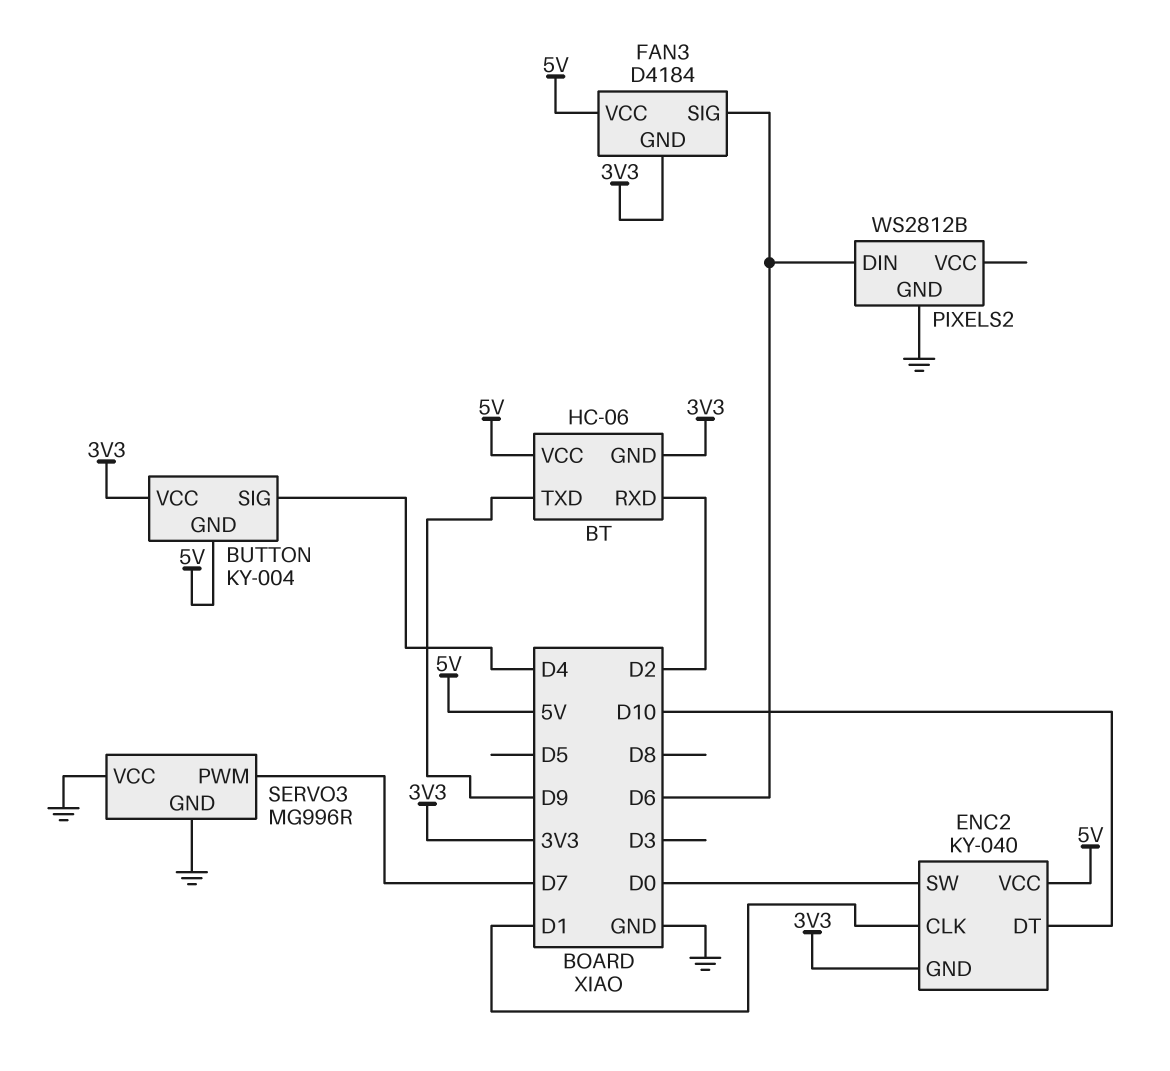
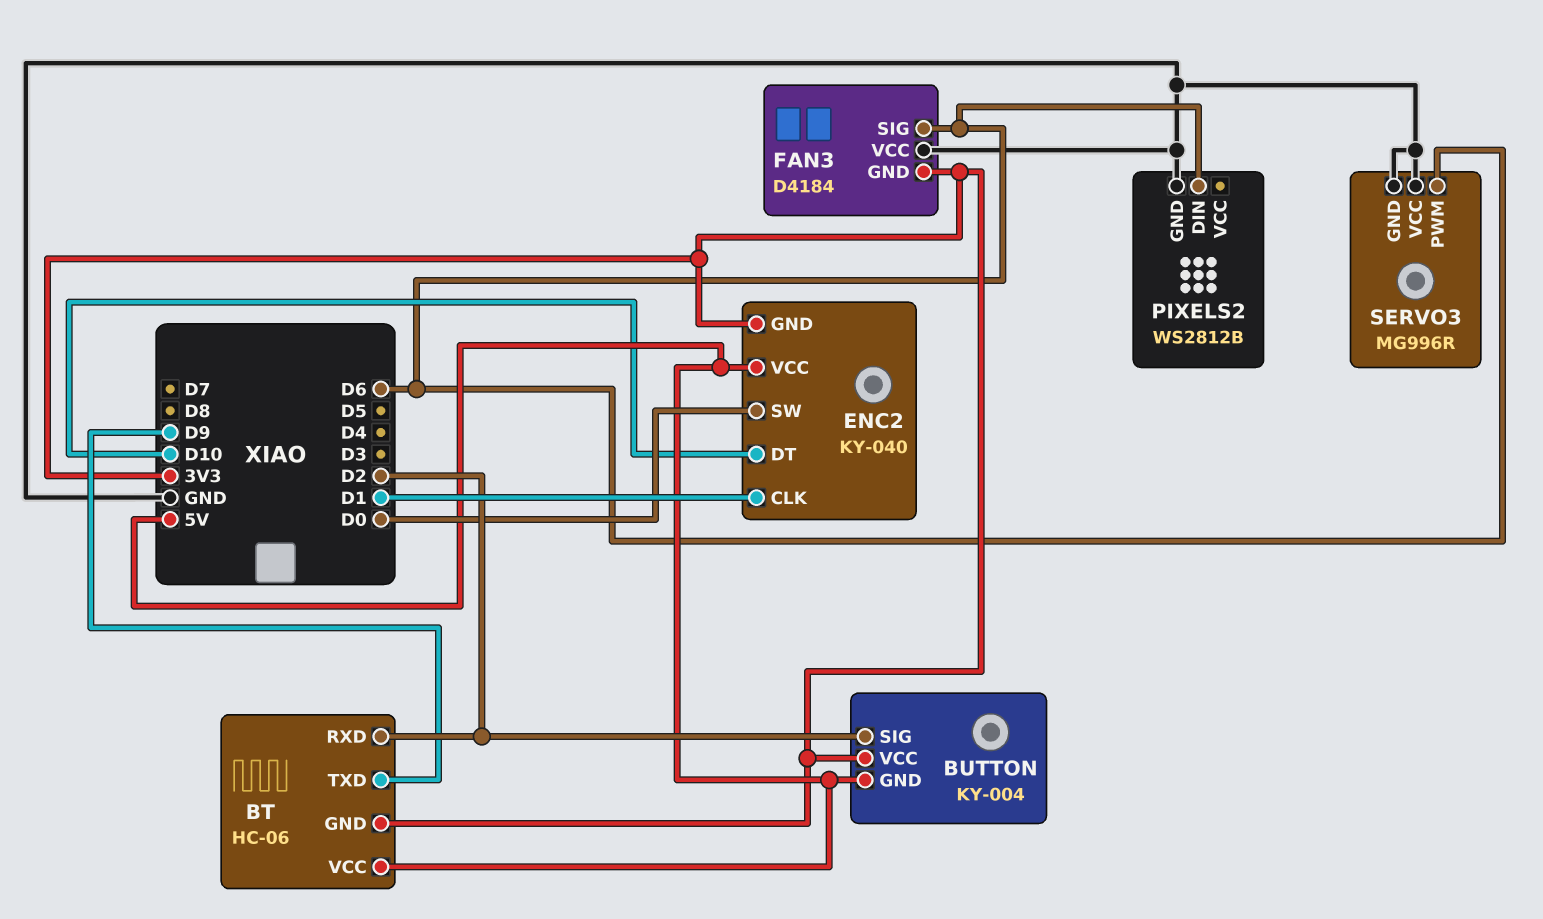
BUTTON pin SIG: D4 -> D2
FAN3 pin VCC: 5V -> GND
SERVO3 pin PWM: D7 -> D6

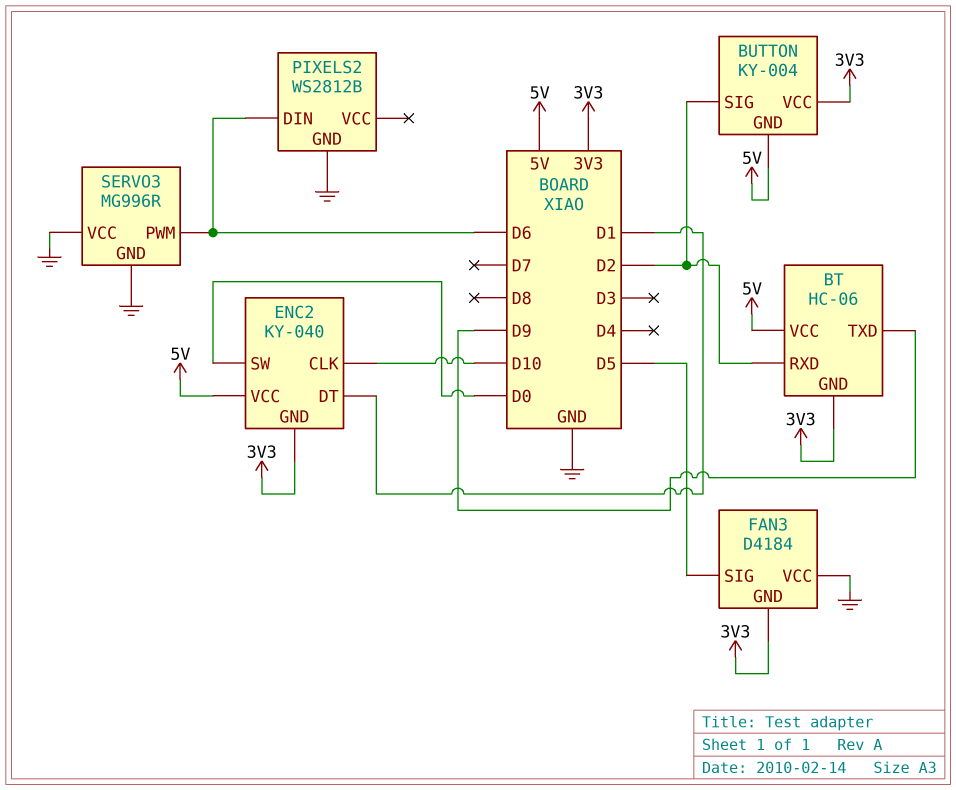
ENC2 pin CLK: D1 -> D10
ENC2 pin DT: D10 -> D1
FAN3 pin SIG: D6 -> D5

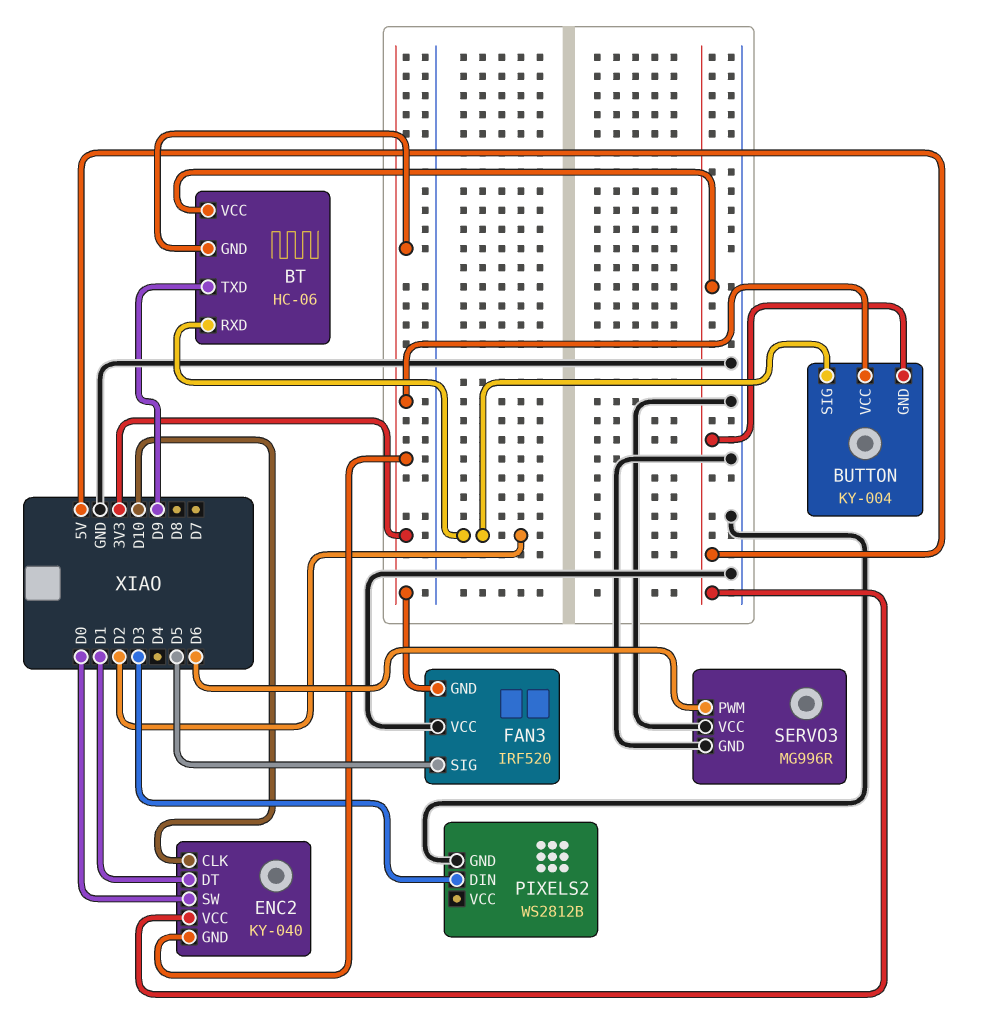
FAN3: D4184 -> IRF520
PIXELS2 pin DIN: D6 -> D3

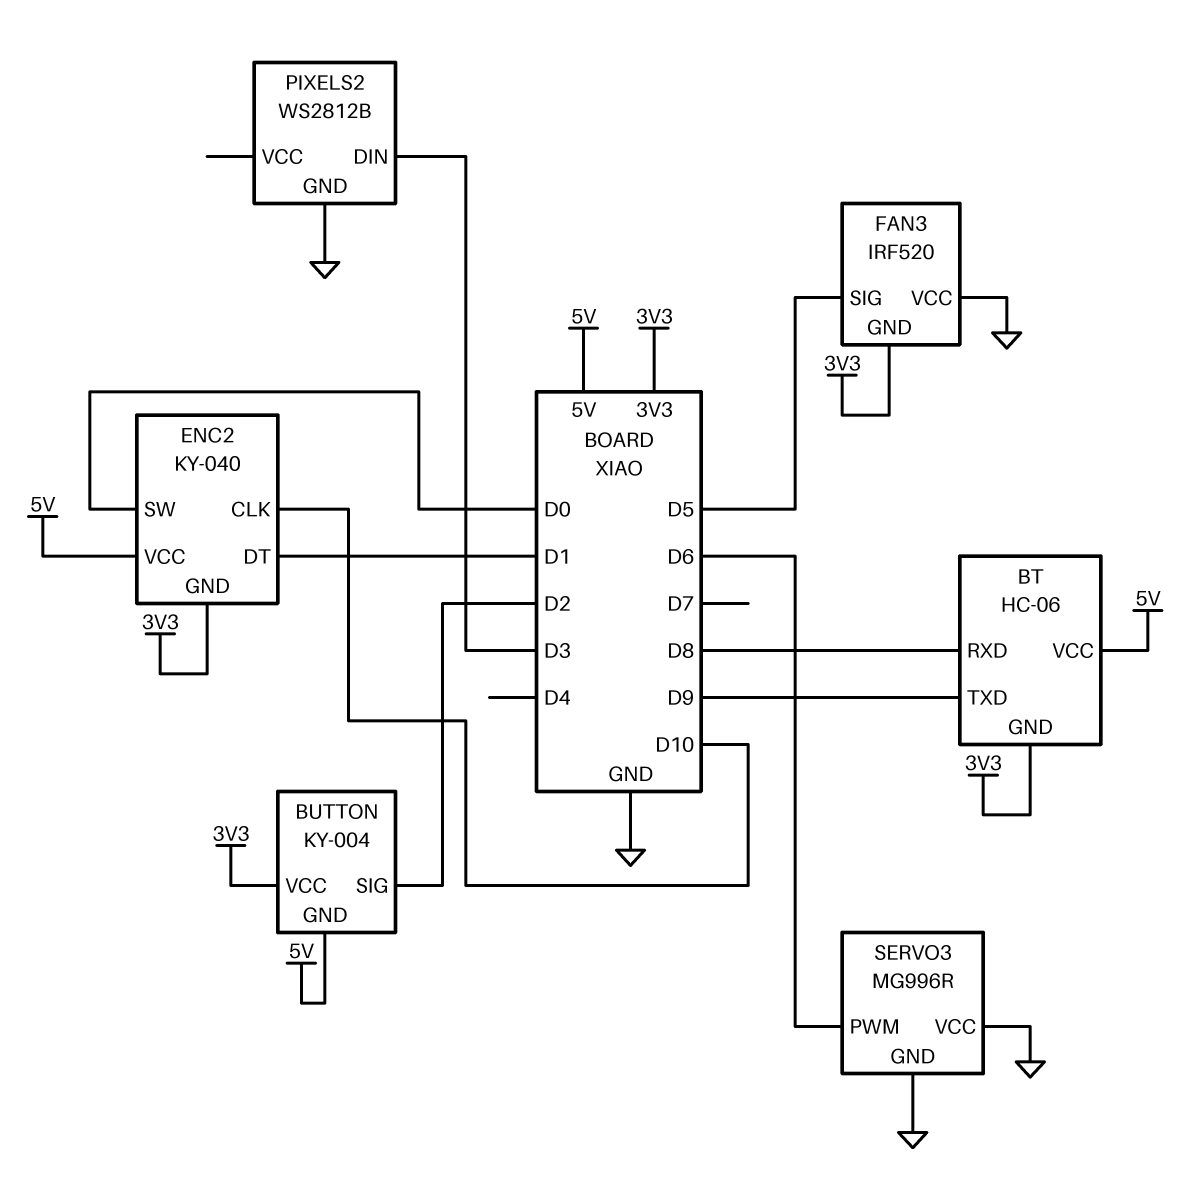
BT pin RXD: D2 -> D8

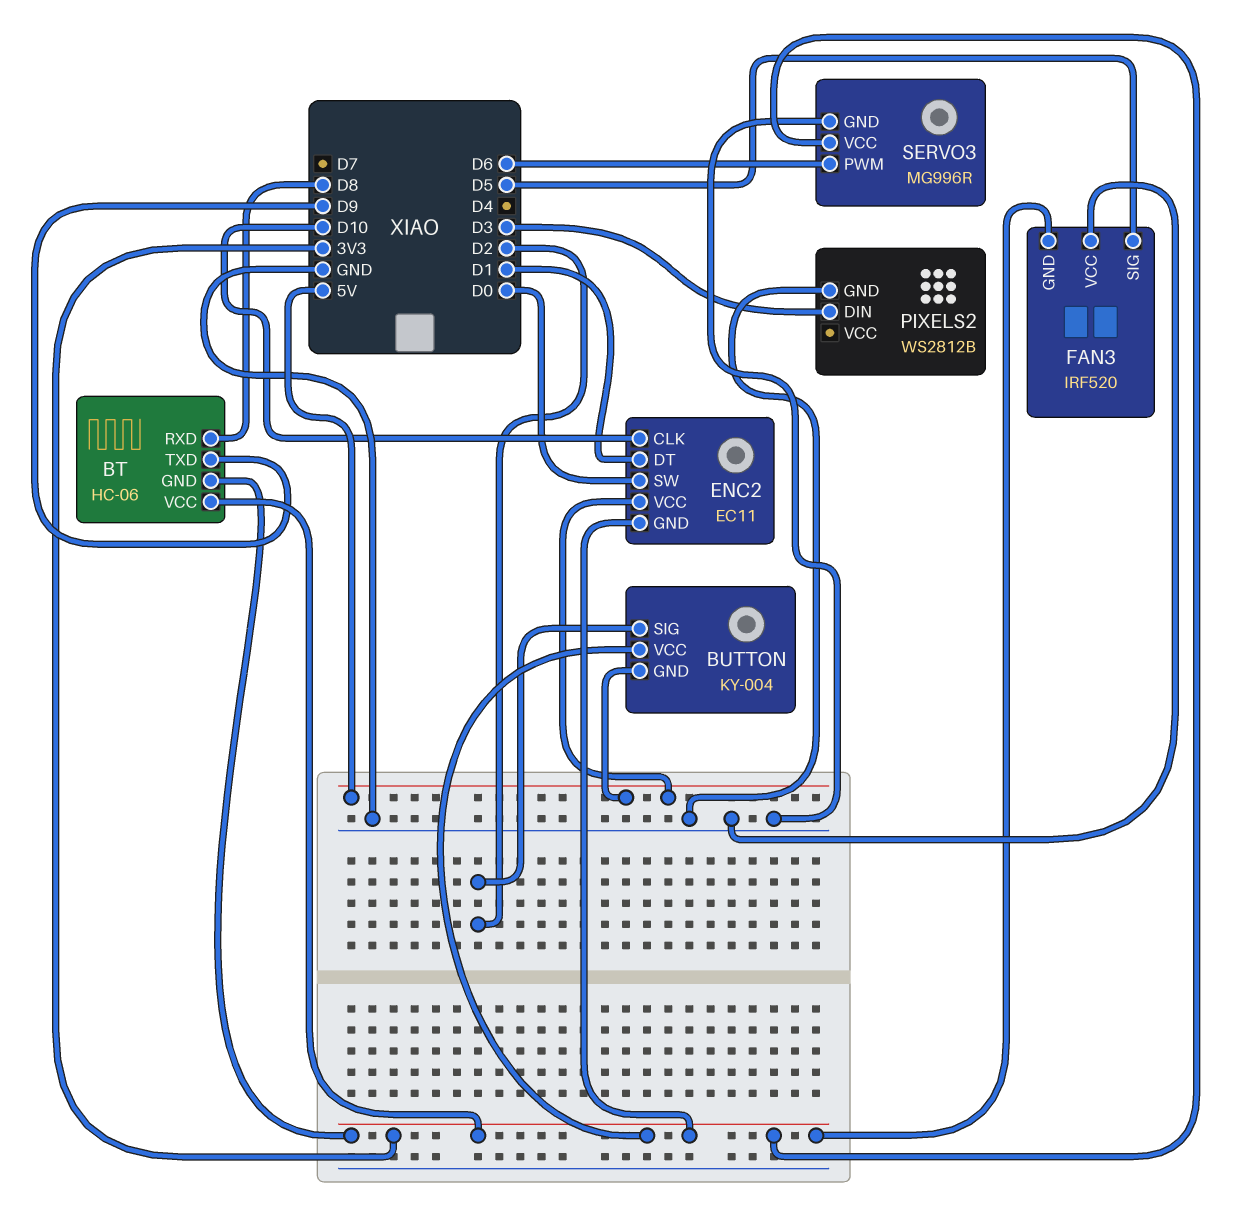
BT pin VCC: 5V -> 3V3
ENC2: KY-040 -> EC11
SERVO3 pin VCC: GND -> 3V3

